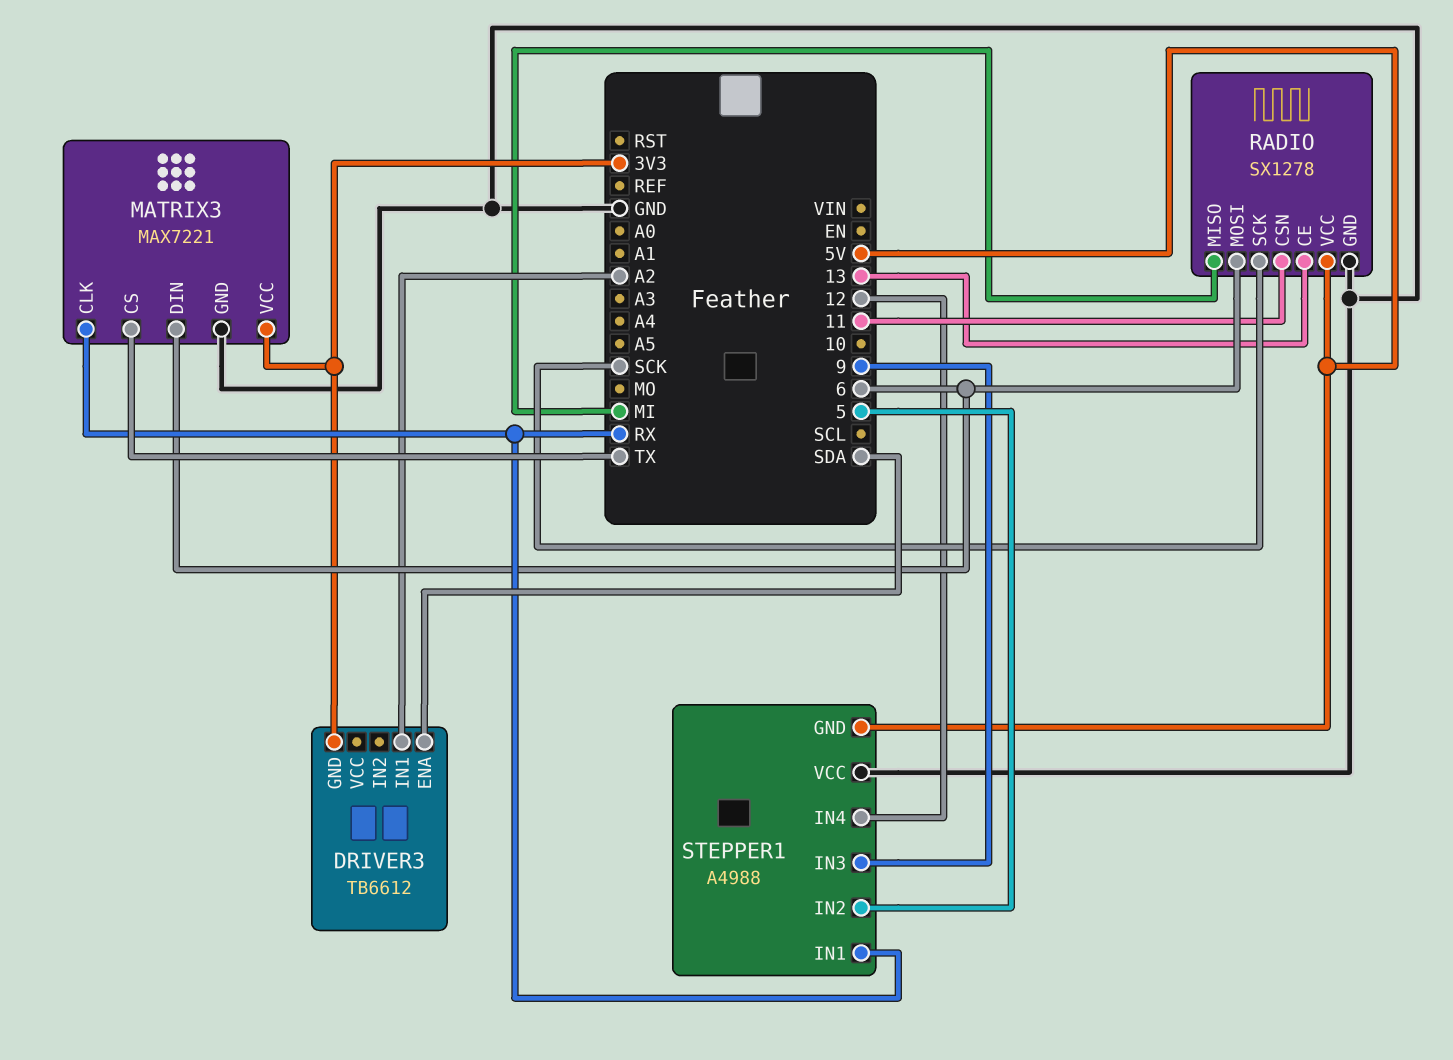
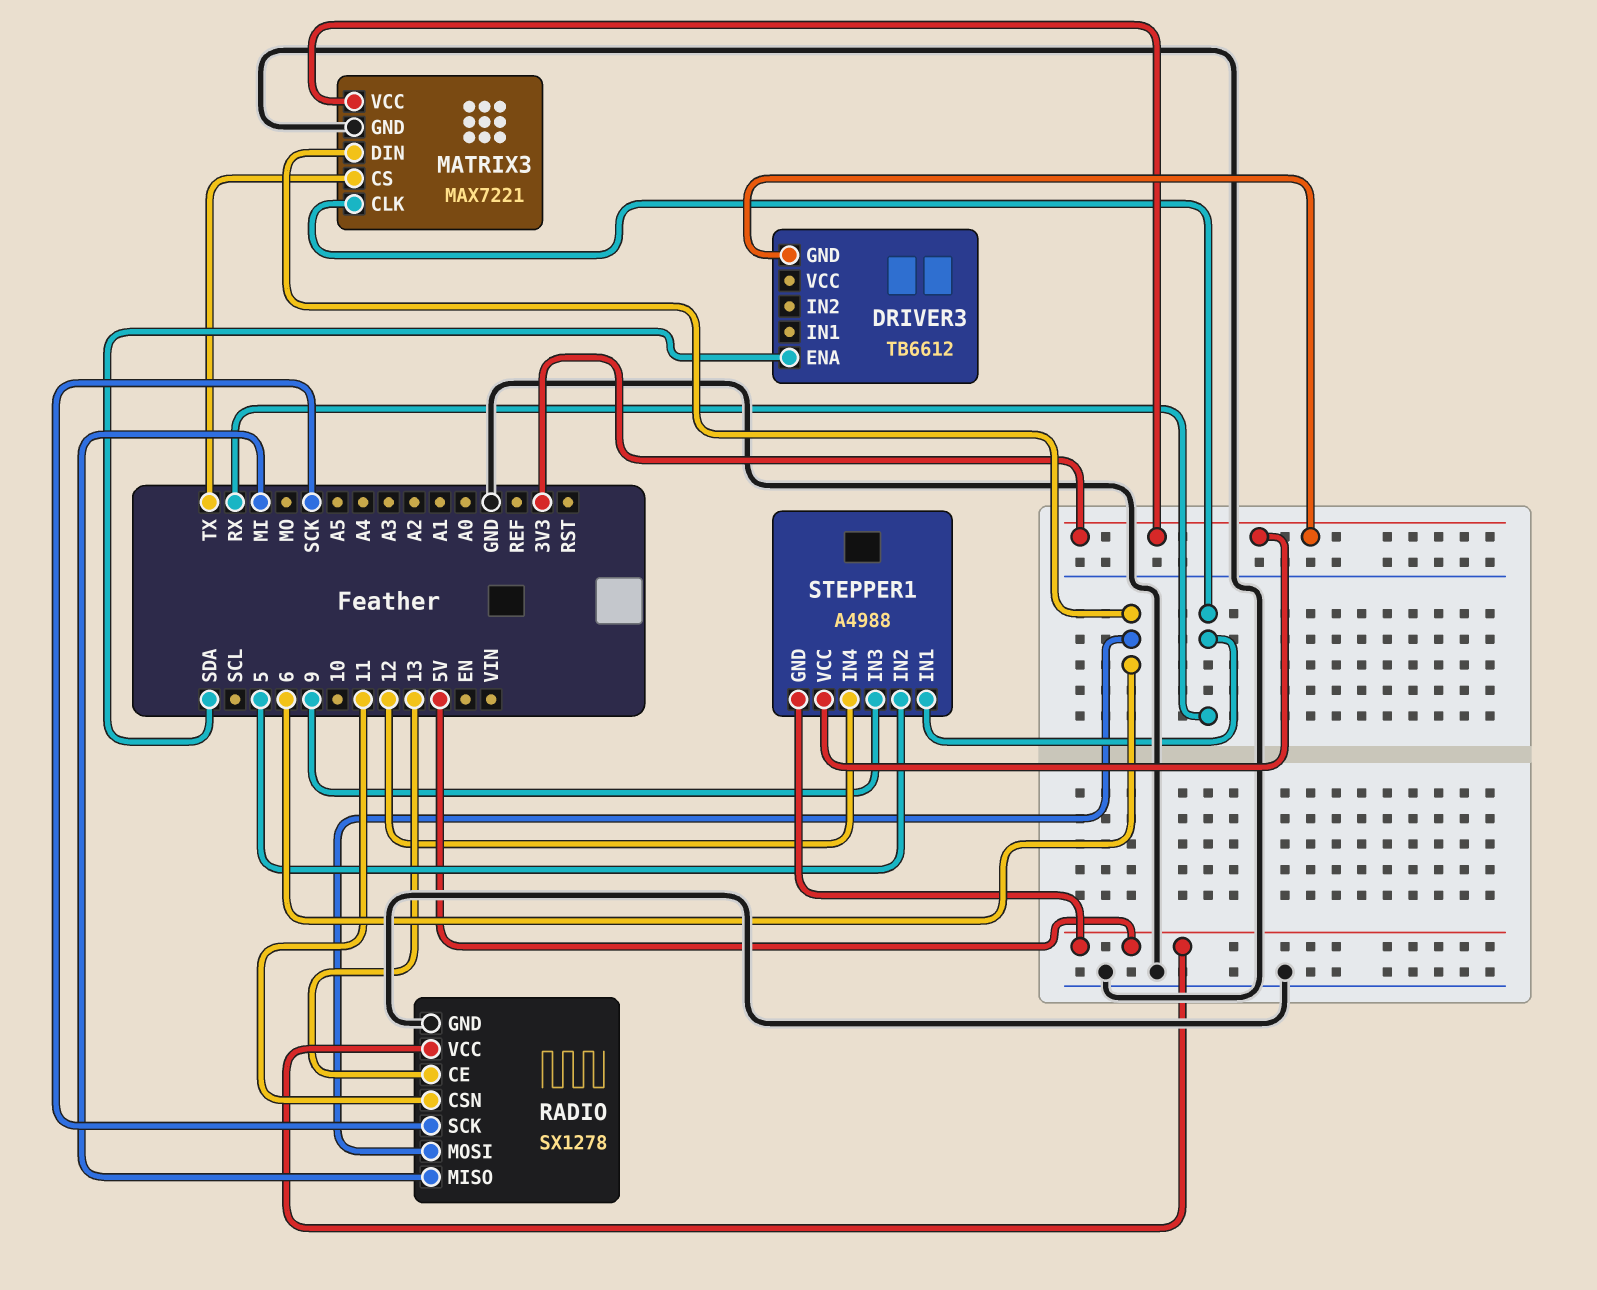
DRIVER3 pin IN1: A2 -> none
STEPPER1 pin VCC: GND -> 3V3

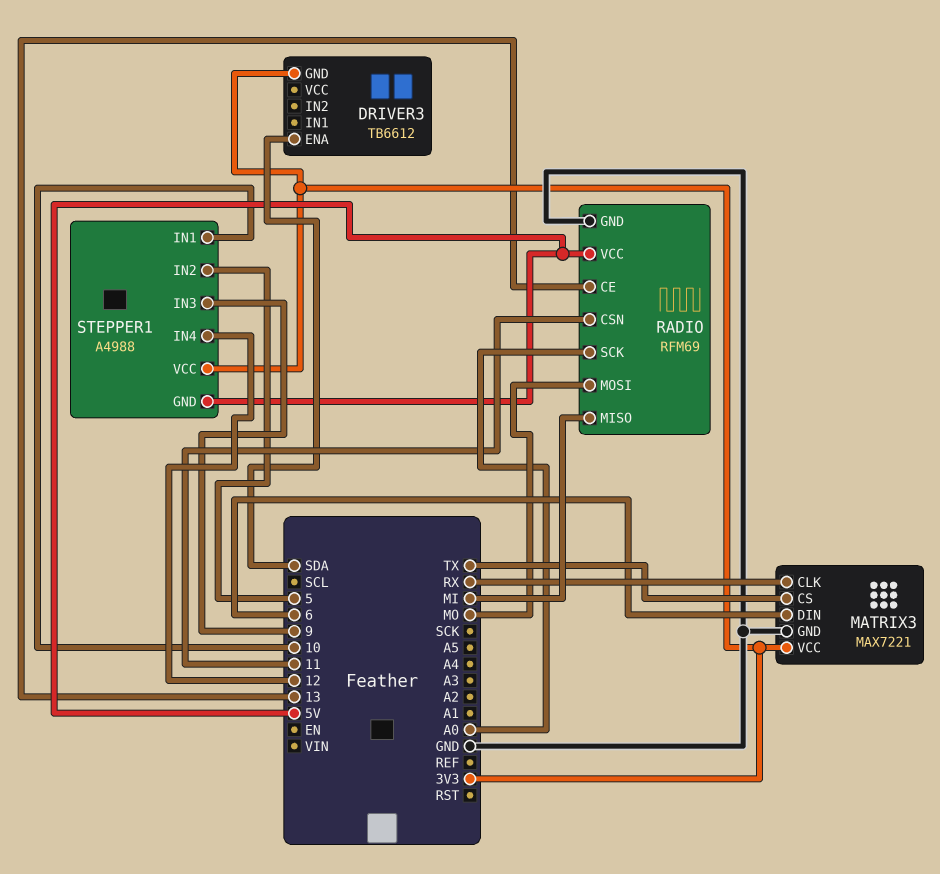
RADIO: SX1278 -> RFM69
RADIO pin MOSI: 6 -> MO
RADIO pin SCK: SCK -> A0
STEPPER1 pin IN1: RX -> 10

